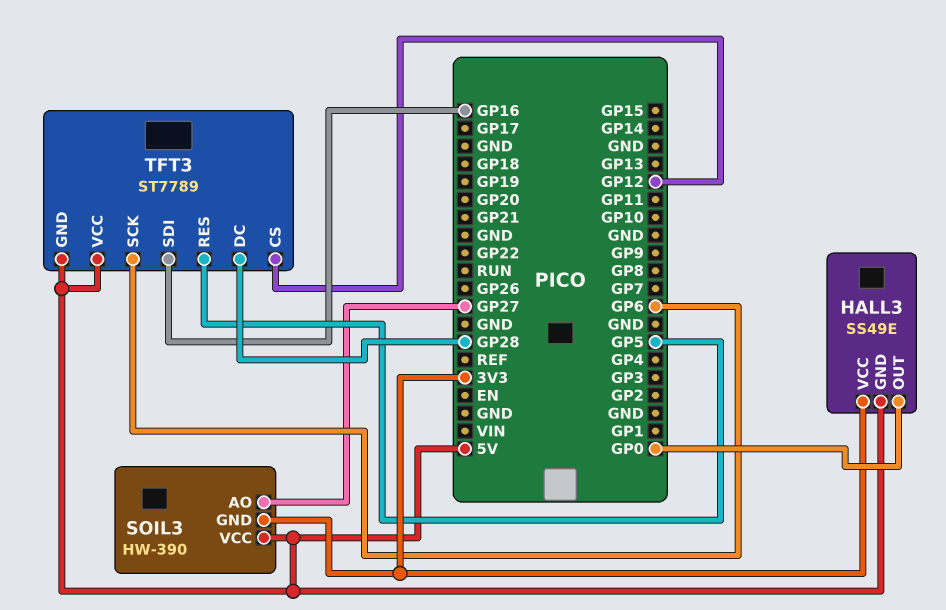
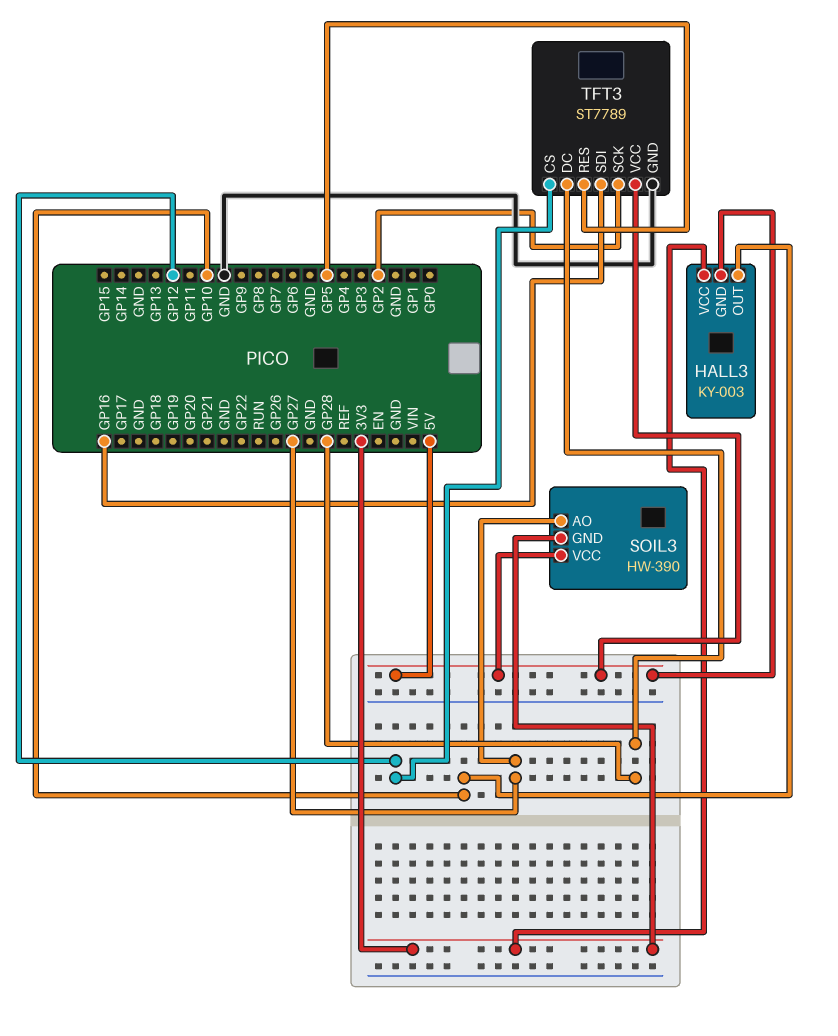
HALL3: SS49E -> KY-003
HALL3 pin OUT: GP0 -> GP10
TFT3 pin GND: 5V -> GND
TFT3 pin SCK: GP6 -> GP2

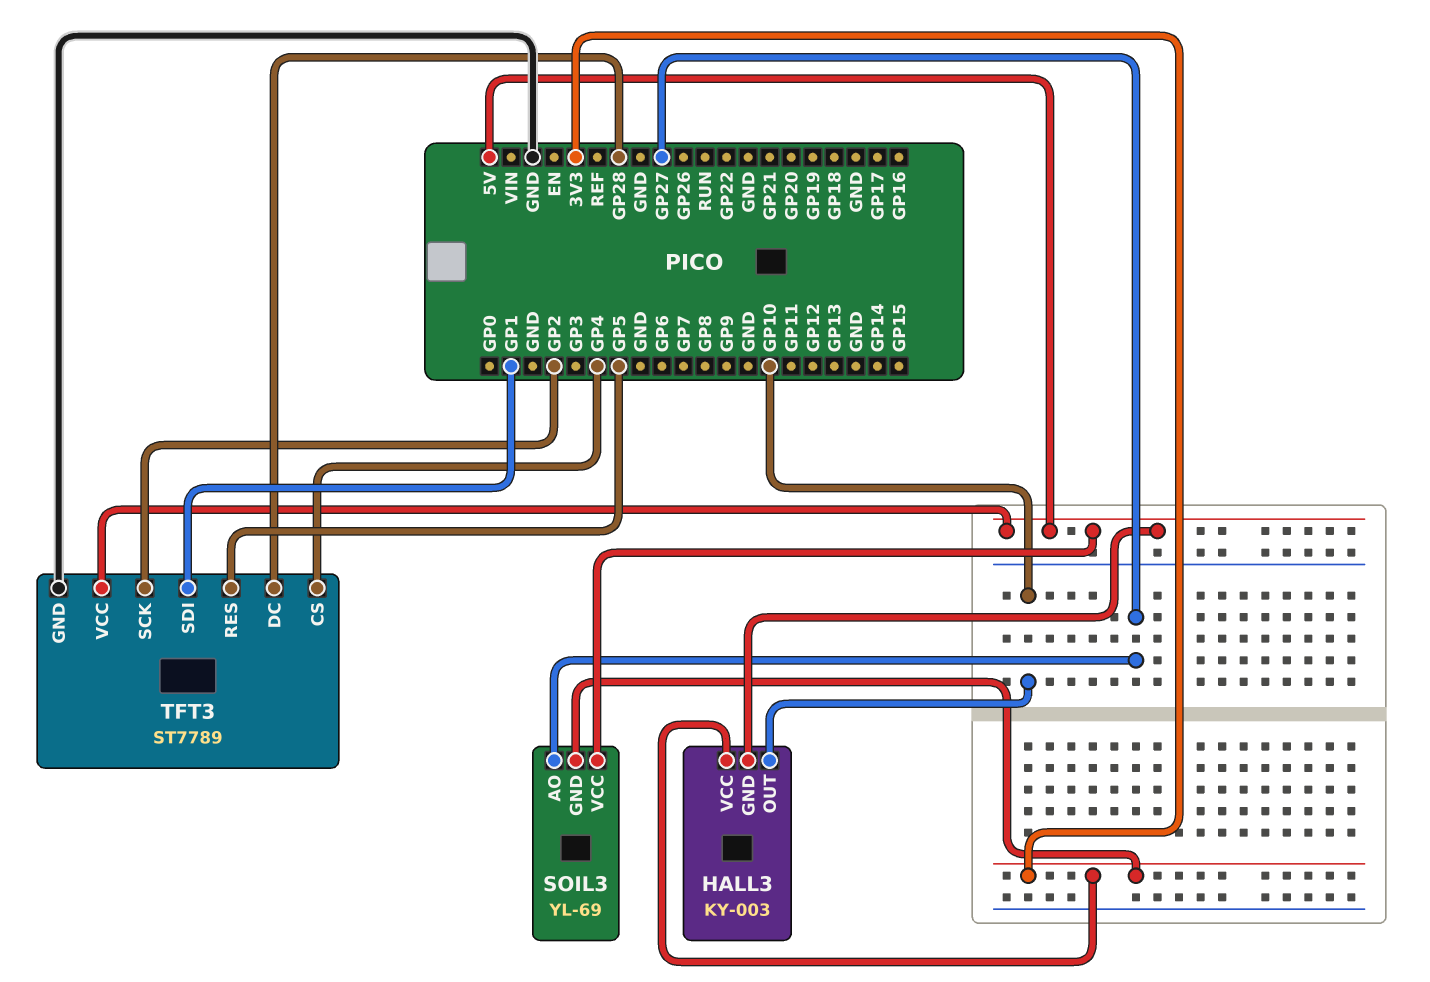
SOIL3: HW-390 -> YL-69
TFT3 pin CS: GP12 -> GP4
TFT3 pin SDI: GP16 -> GP1

